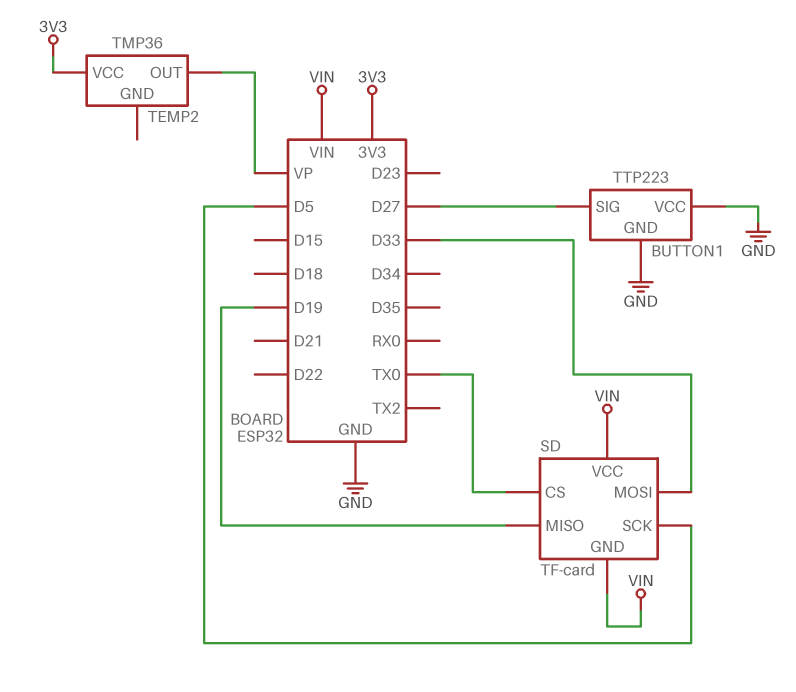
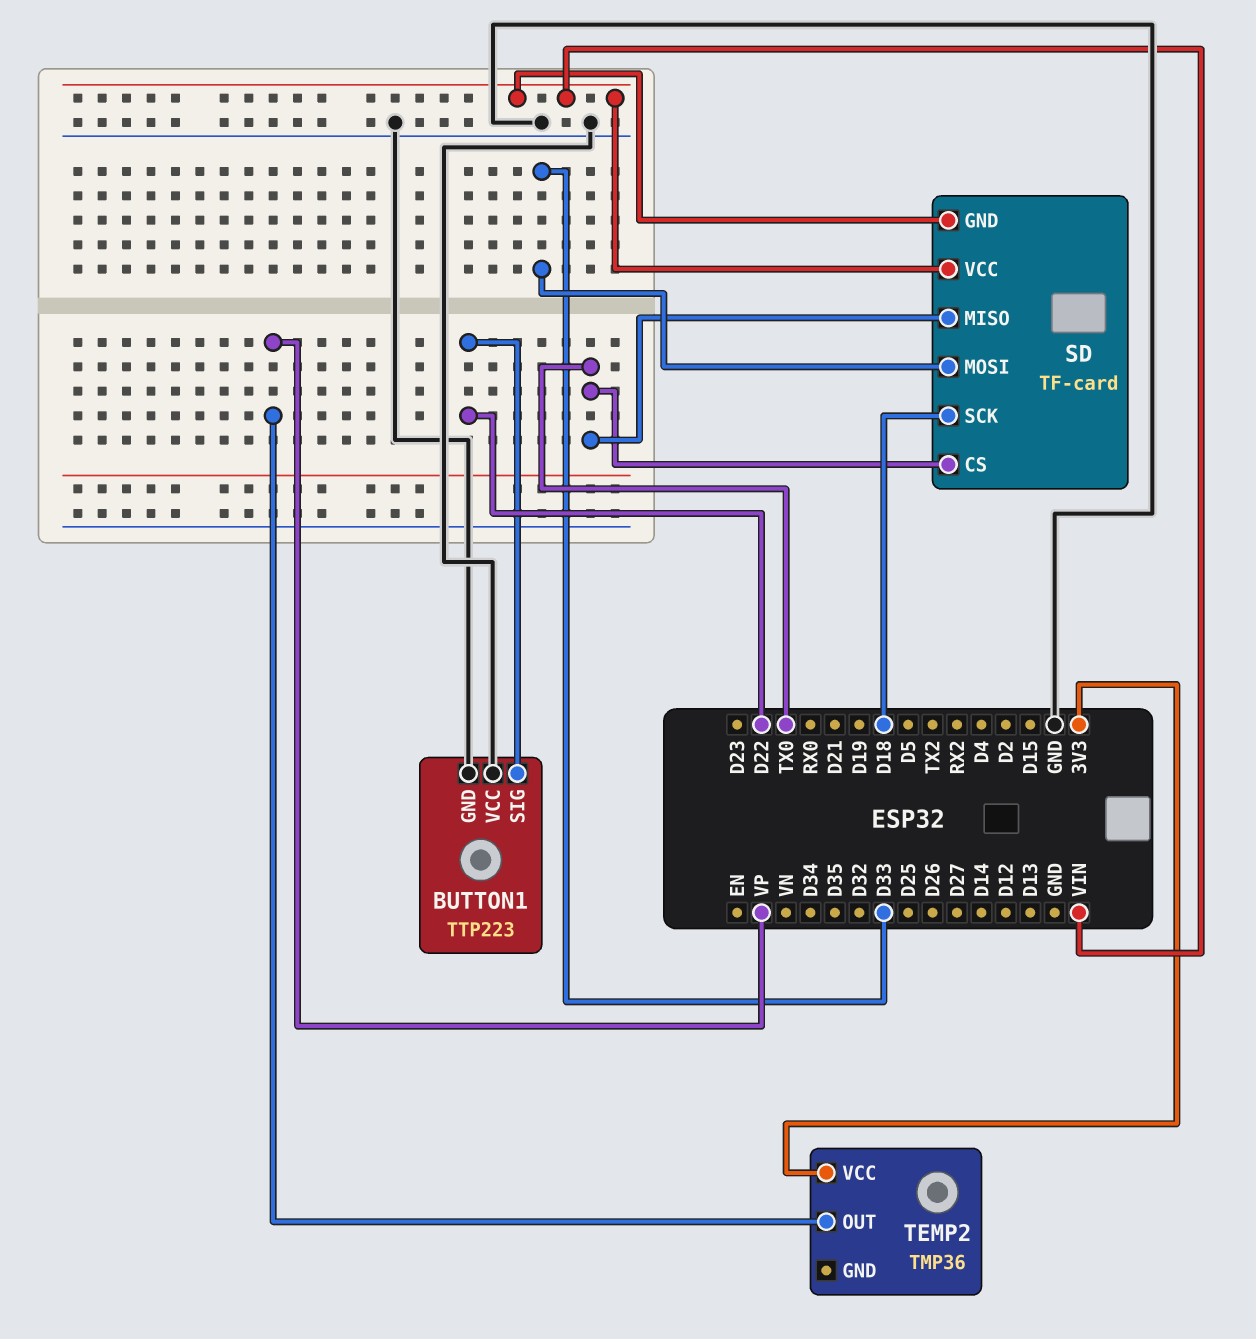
BUTTON1 pin SIG: D27 -> D22
SD pin MISO: D19 -> TX0
SD pin SCK: D5 -> D18

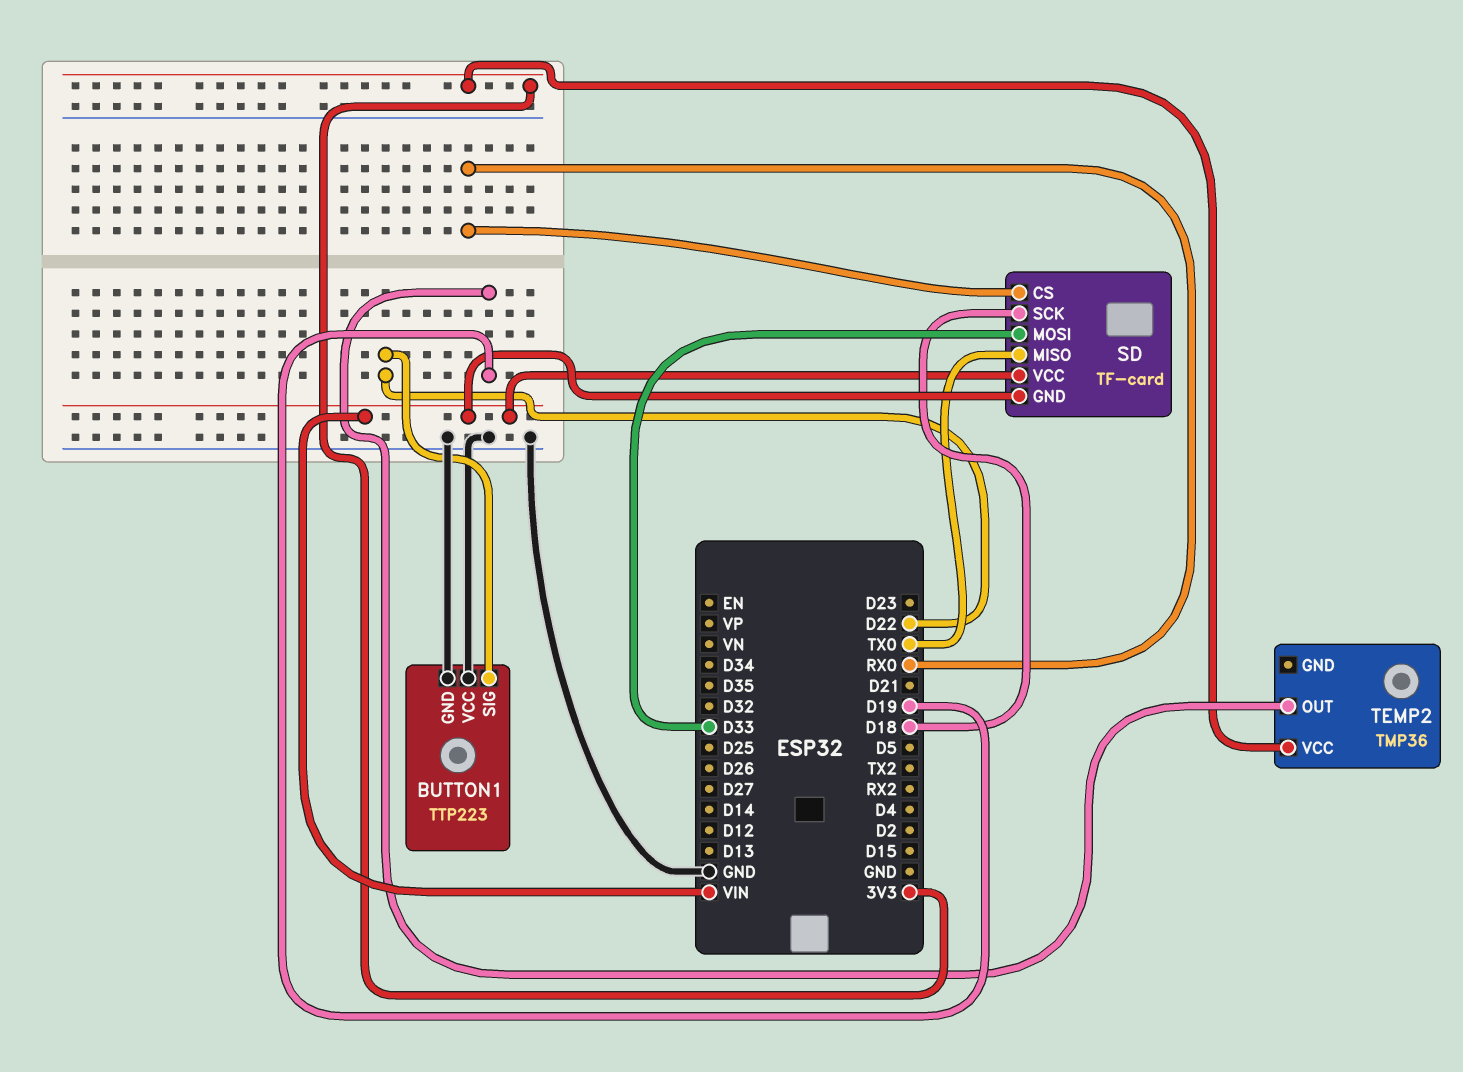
SD pin CS: TX0 -> RX0
TEMP2 pin OUT: VP -> D19

